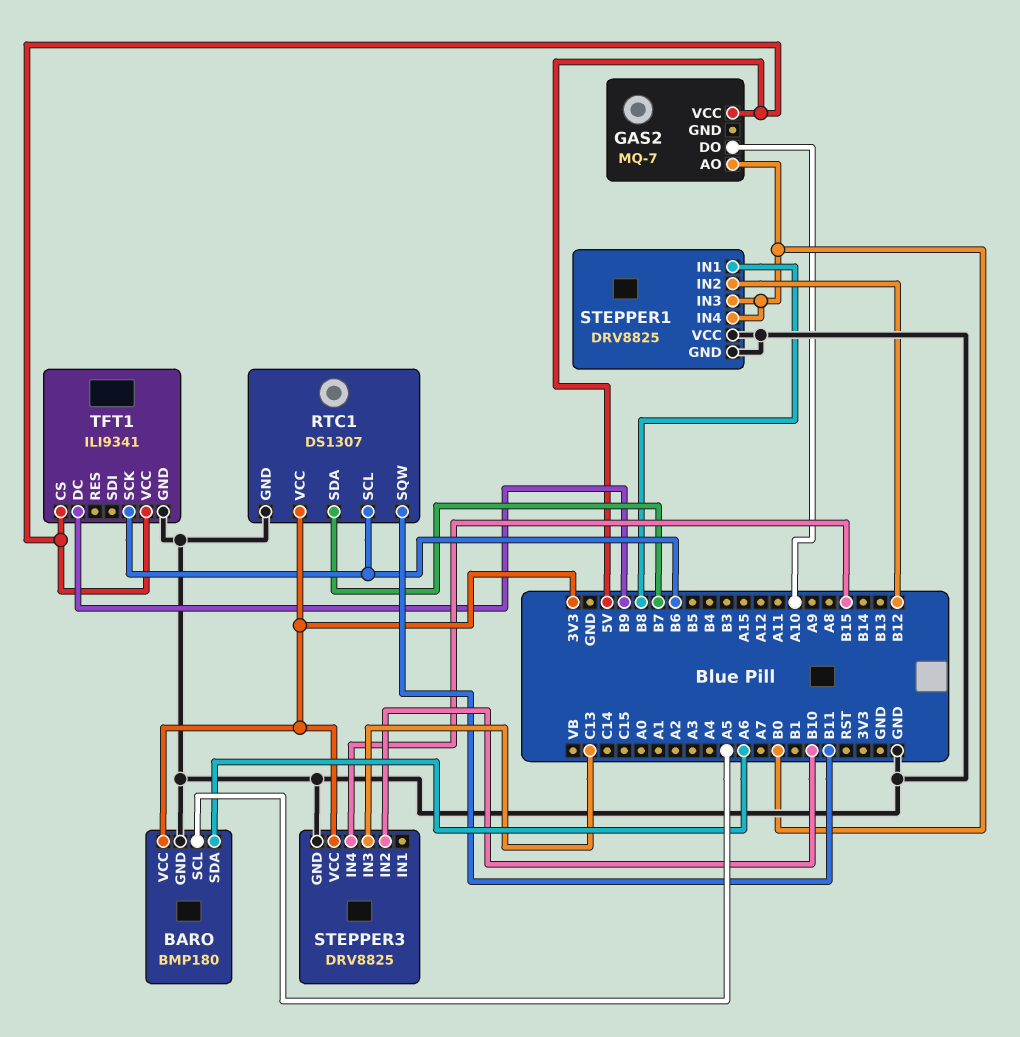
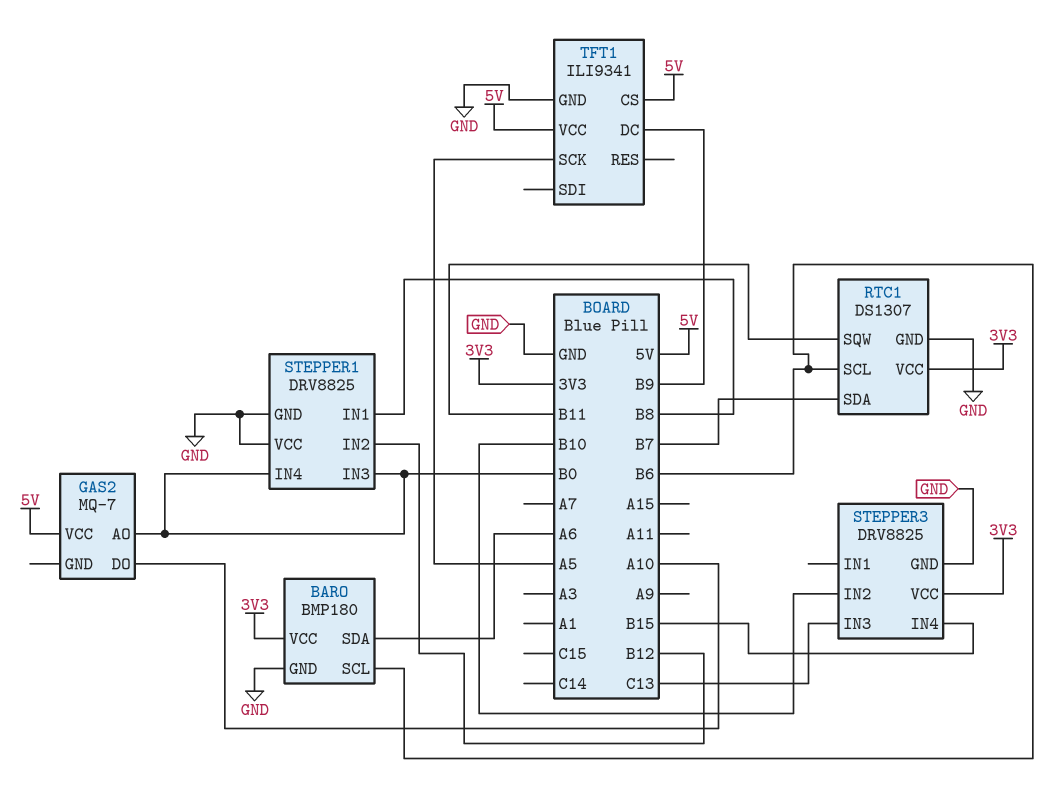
BARO pin SCL: A5 -> B6
TFT1 pin SCK: B6 -> A5

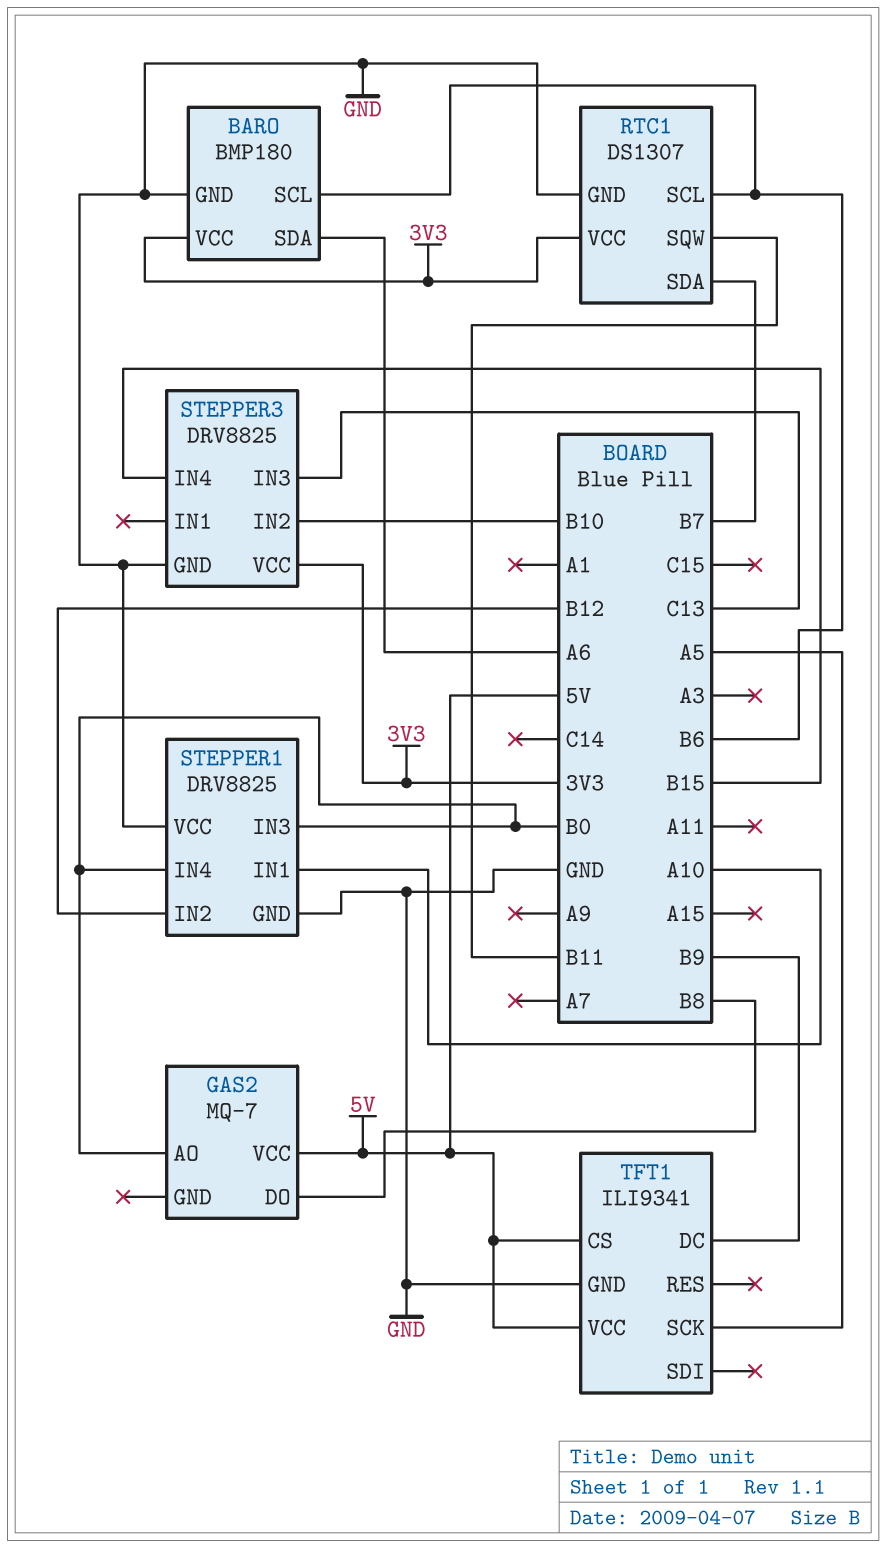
GAS2 pin DO: A10 -> B8
STEPPER1 pin IN1: B8 -> A10

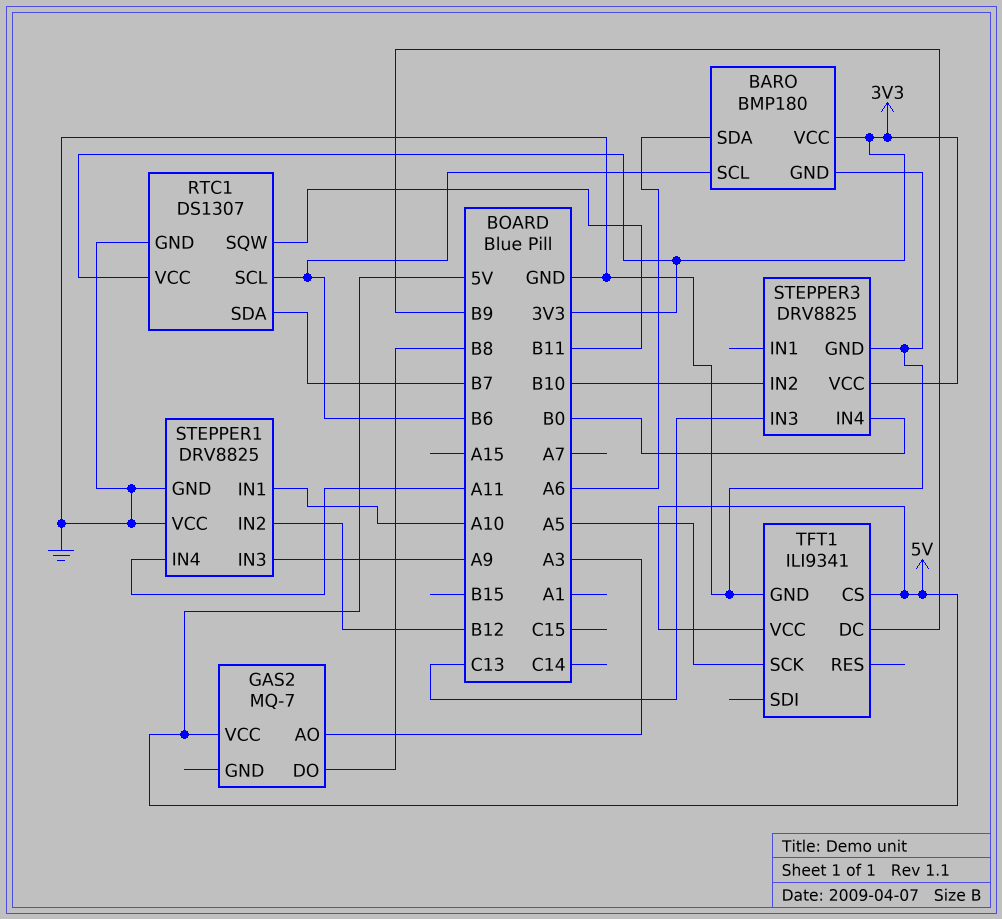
GAS2 pin AO: B0 -> A3
STEPPER1 pin IN3: B0 -> A9
STEPPER1 pin IN4: B0 -> A11
STEPPER3 pin IN4: B15 -> B0

